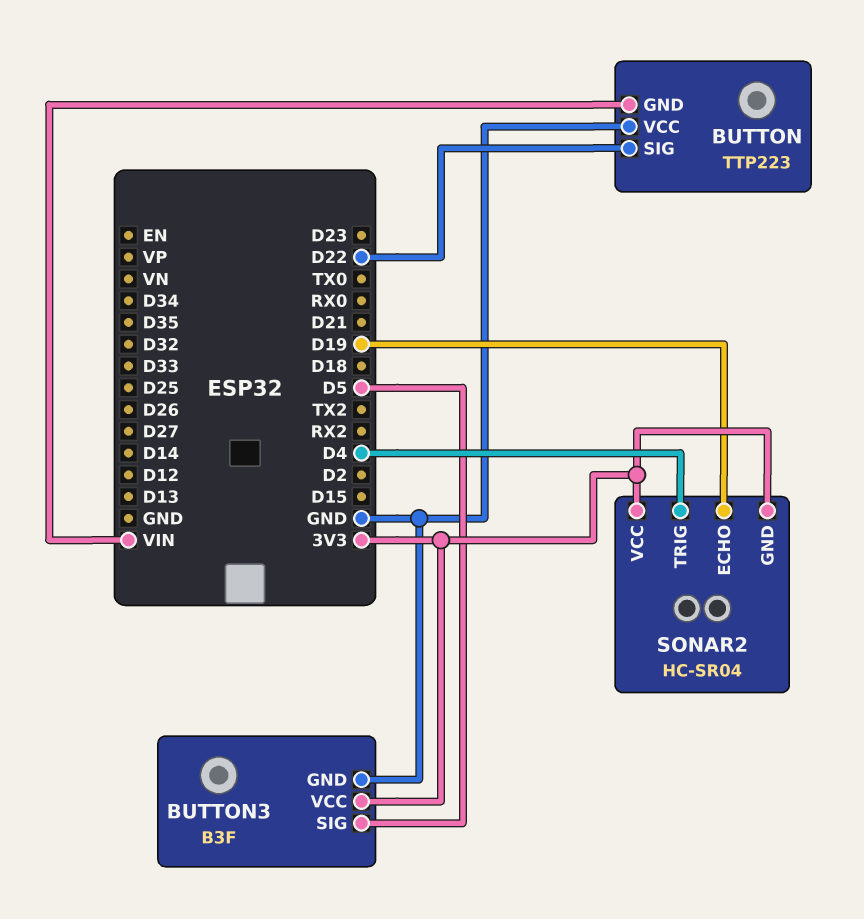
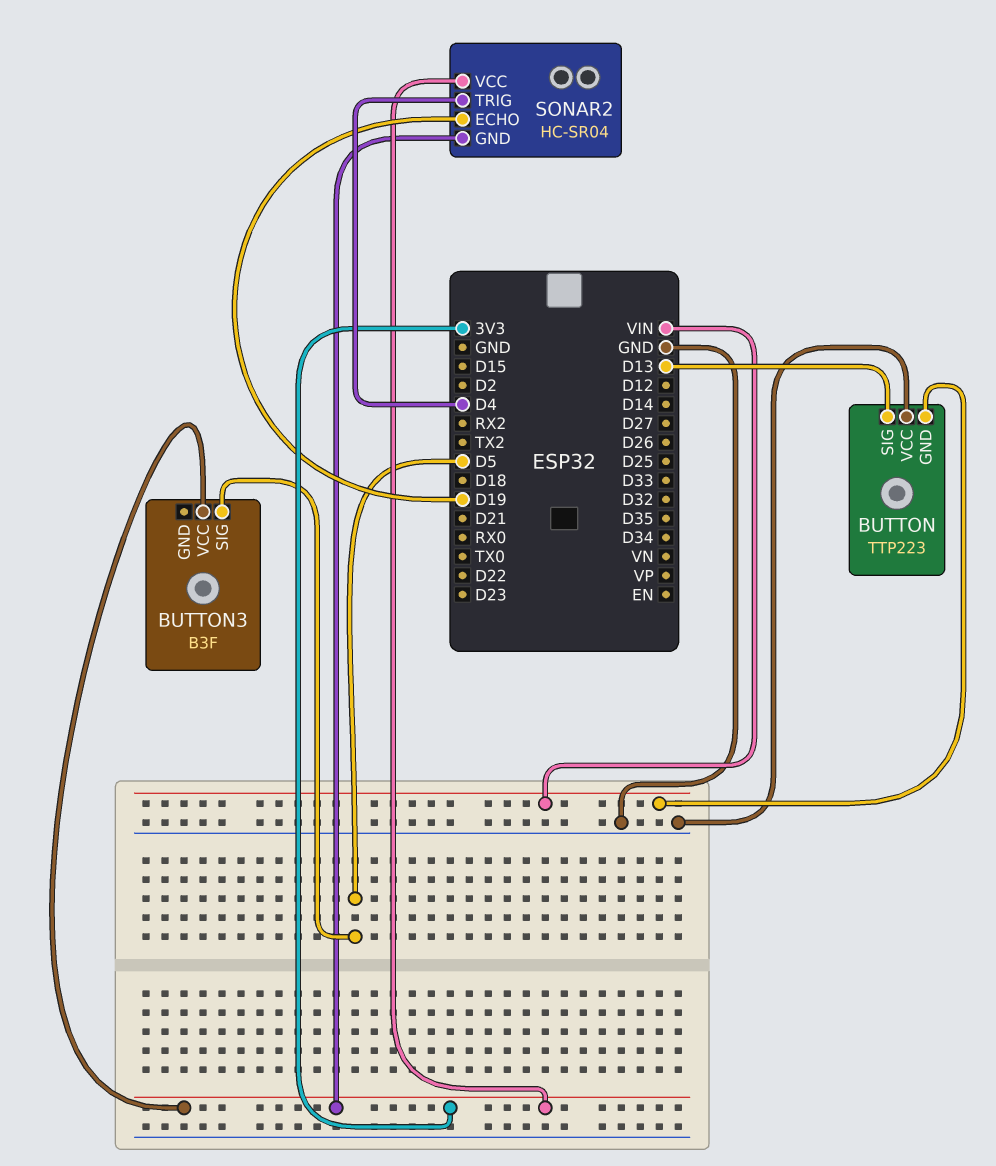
BUTTON pin SIG: D22 -> D13
BUTTON3 pin GND: GND -> none

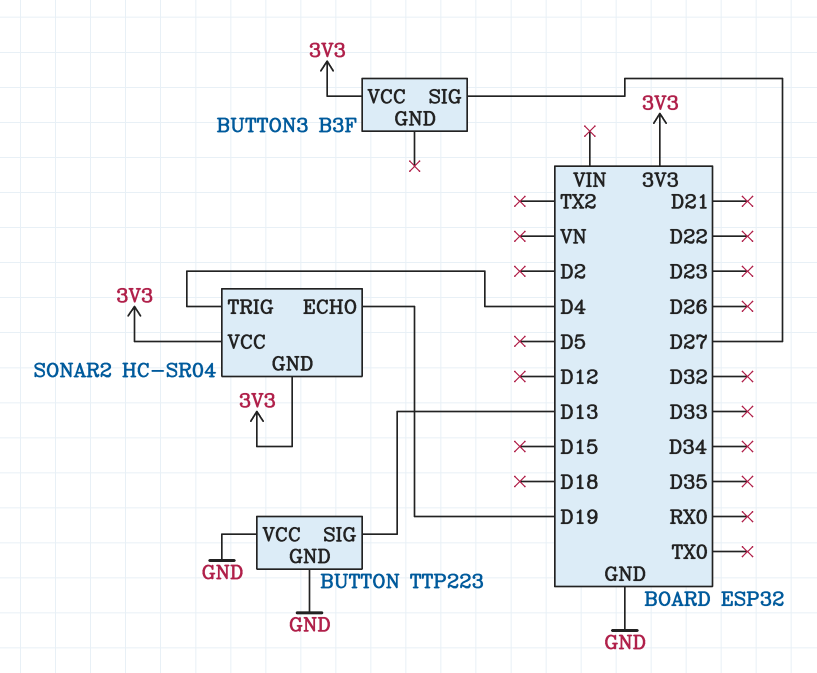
BUTTON pin GND: VIN -> GND
BUTTON3 pin SIG: D5 -> D27

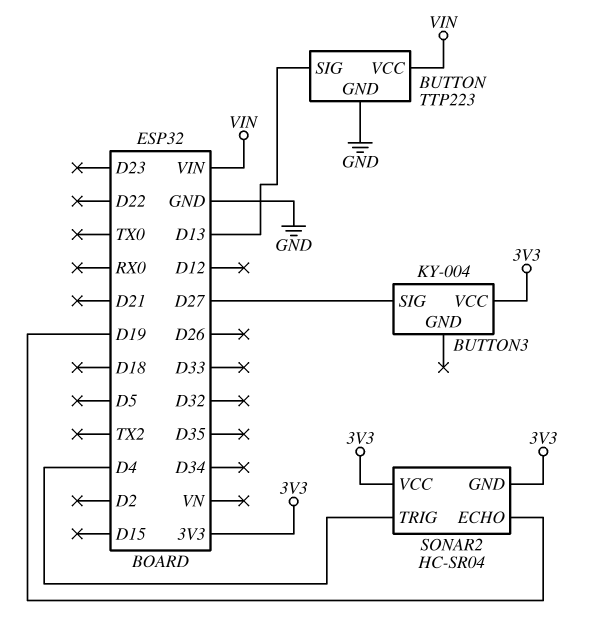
BUTTON pin VCC: GND -> VIN
BUTTON3: B3F -> KY-004

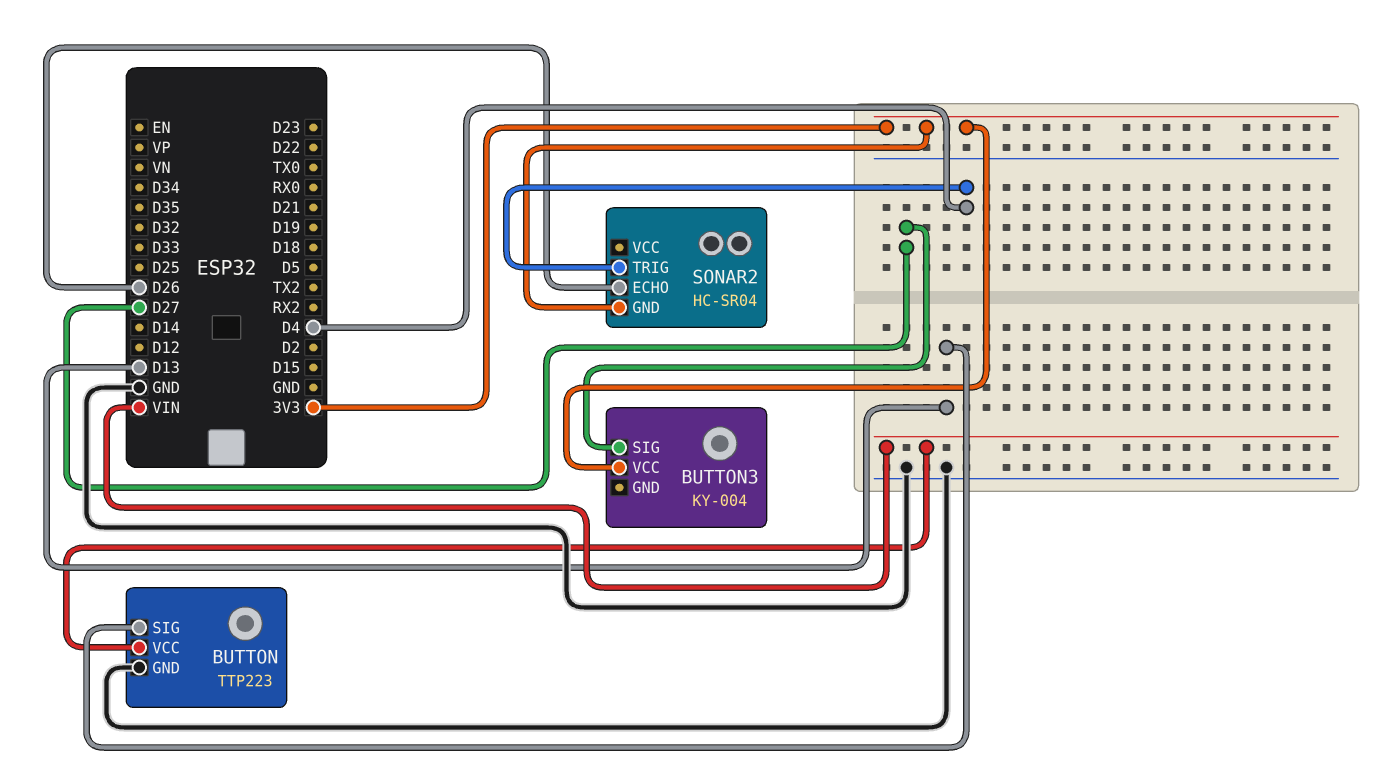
SONAR2 pin ECHO: D19 -> D26
SONAR2 pin VCC: 3V3 -> none

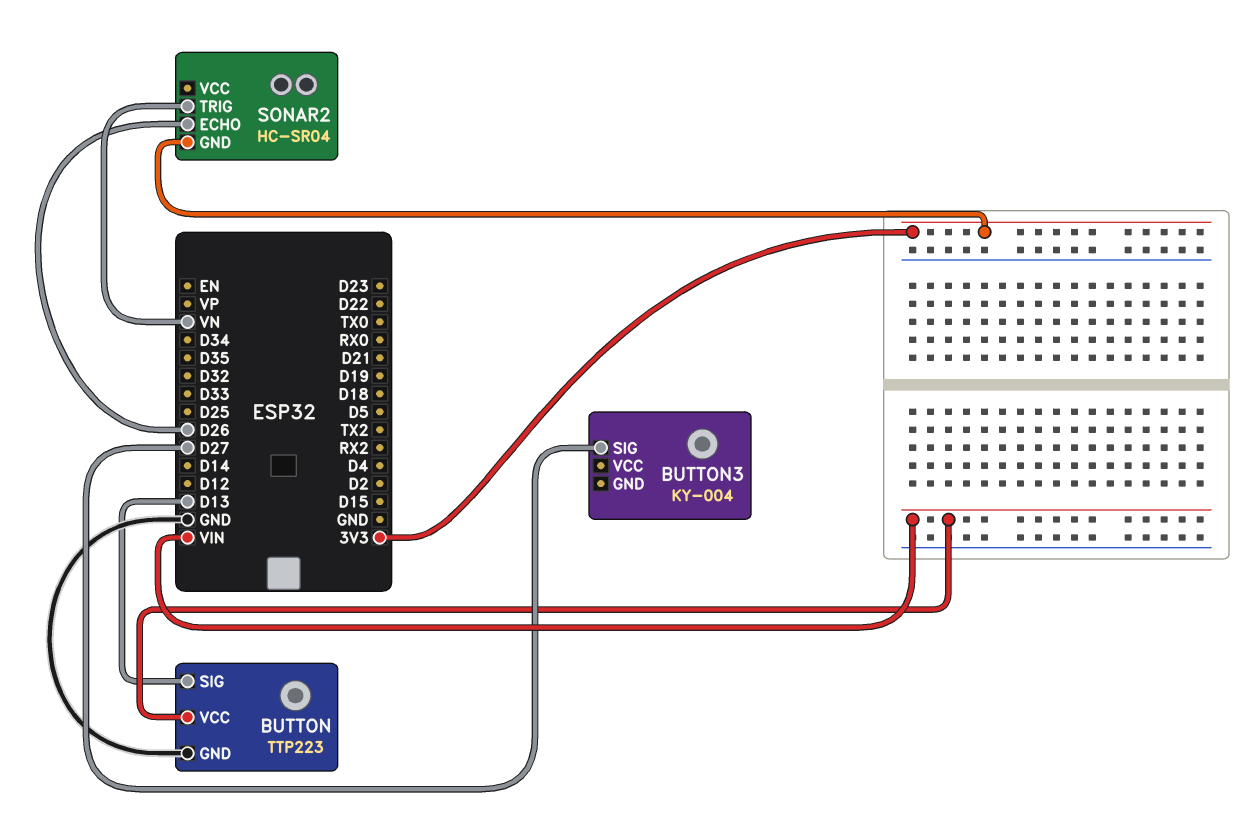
BUTTON3 pin VCC: 3V3 -> none
SONAR2 pin TRIG: D4 -> VN

